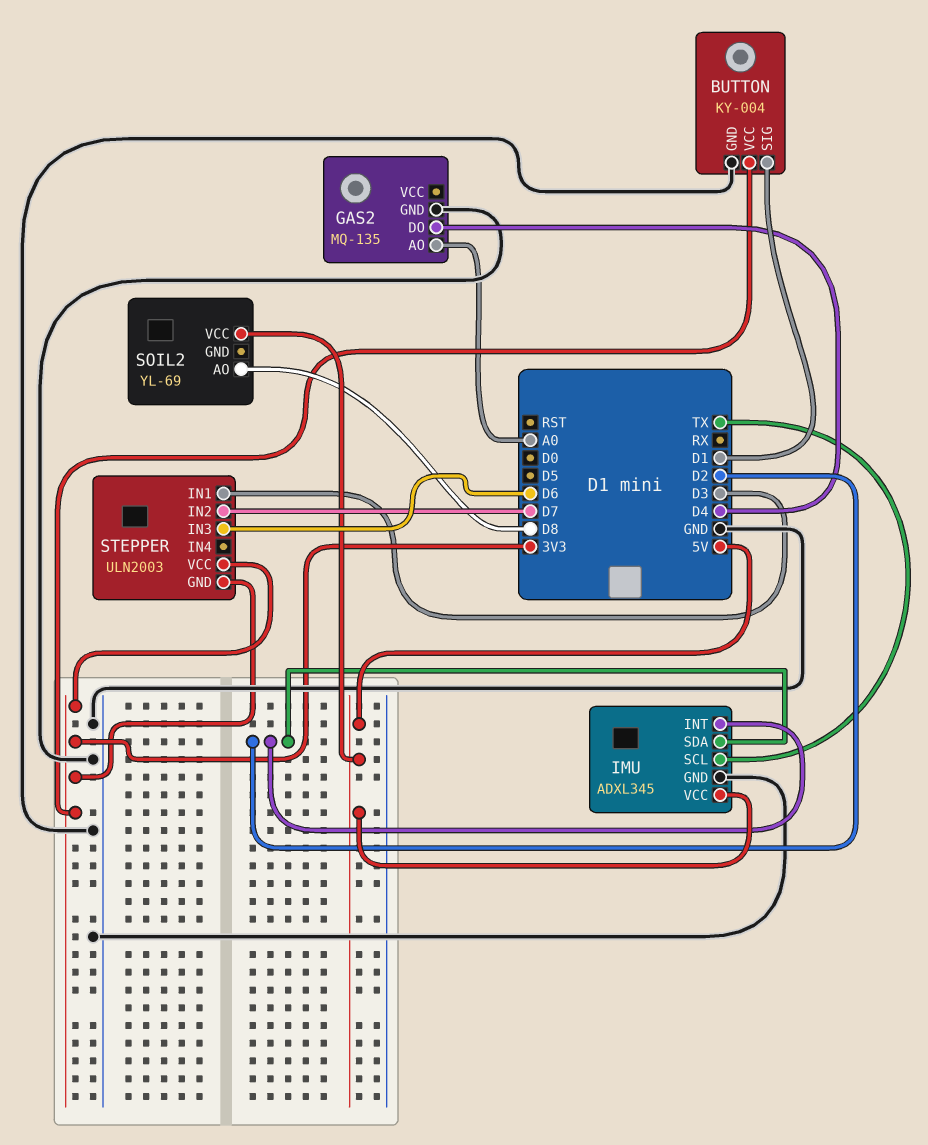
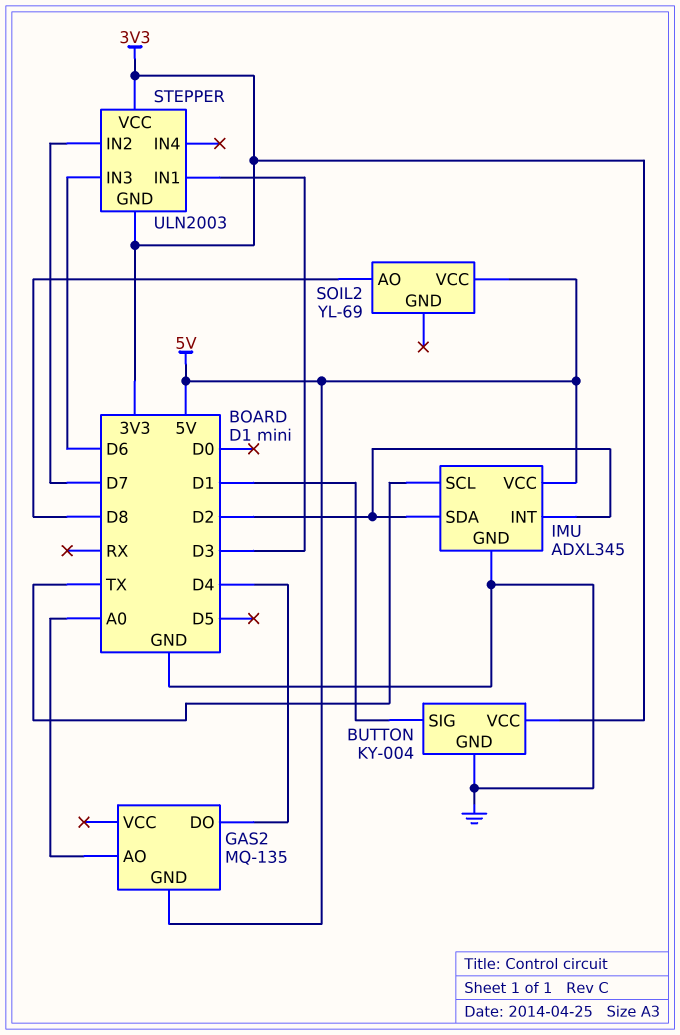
GAS2 pin GND: GND -> 5V

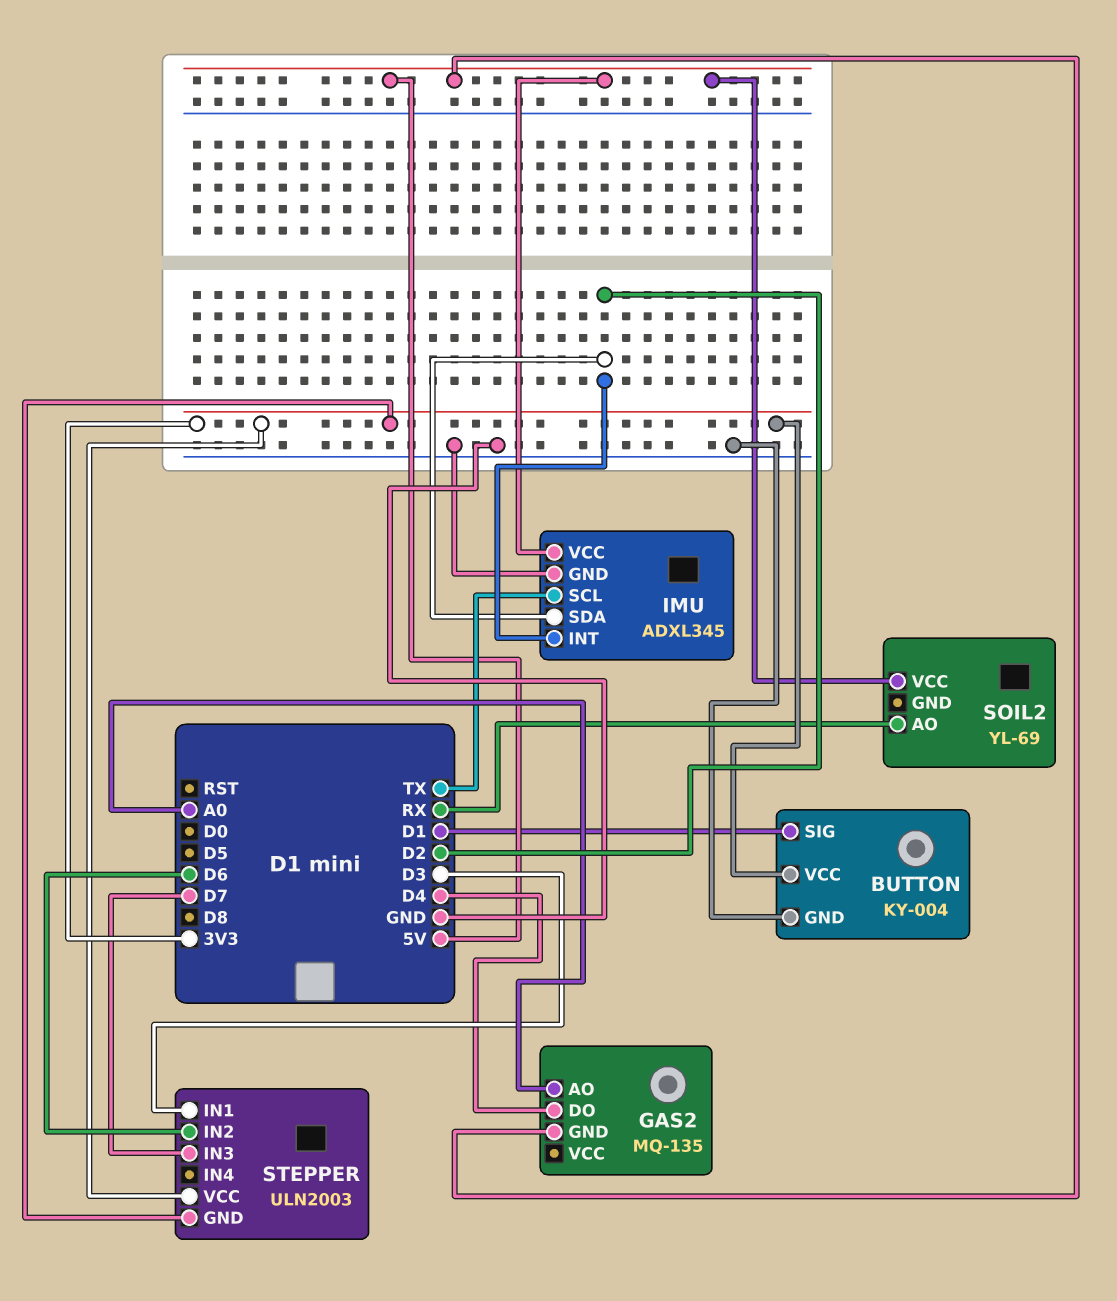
SOIL2 pin AO: D8 -> RX
STEPPER pin IN2: D7 -> D6
STEPPER pin IN3: D6 -> D7

